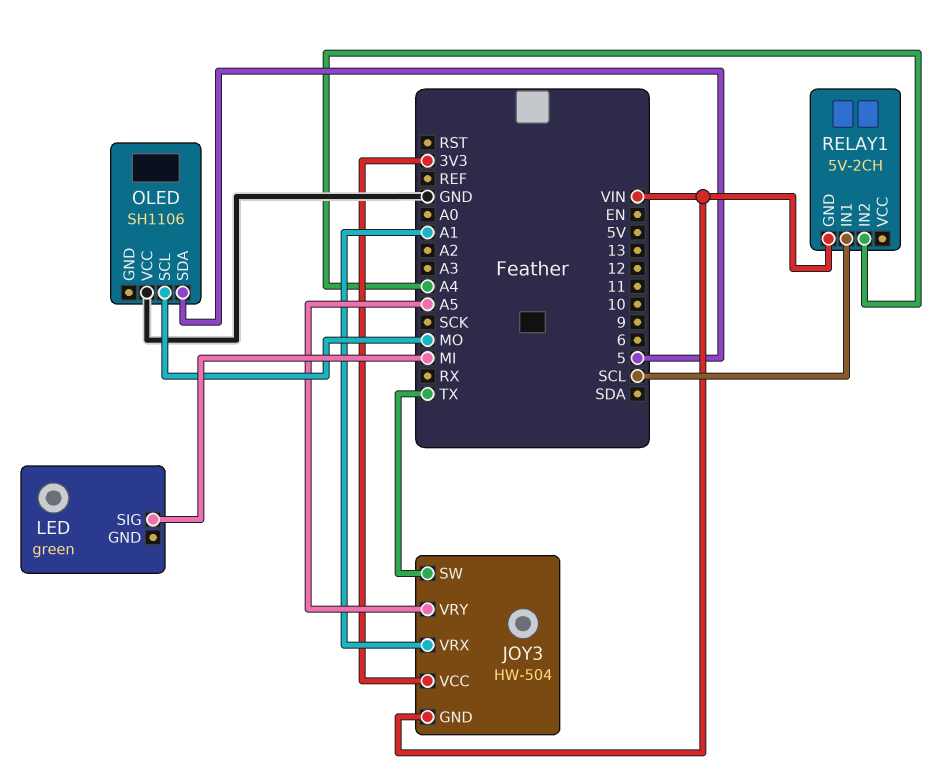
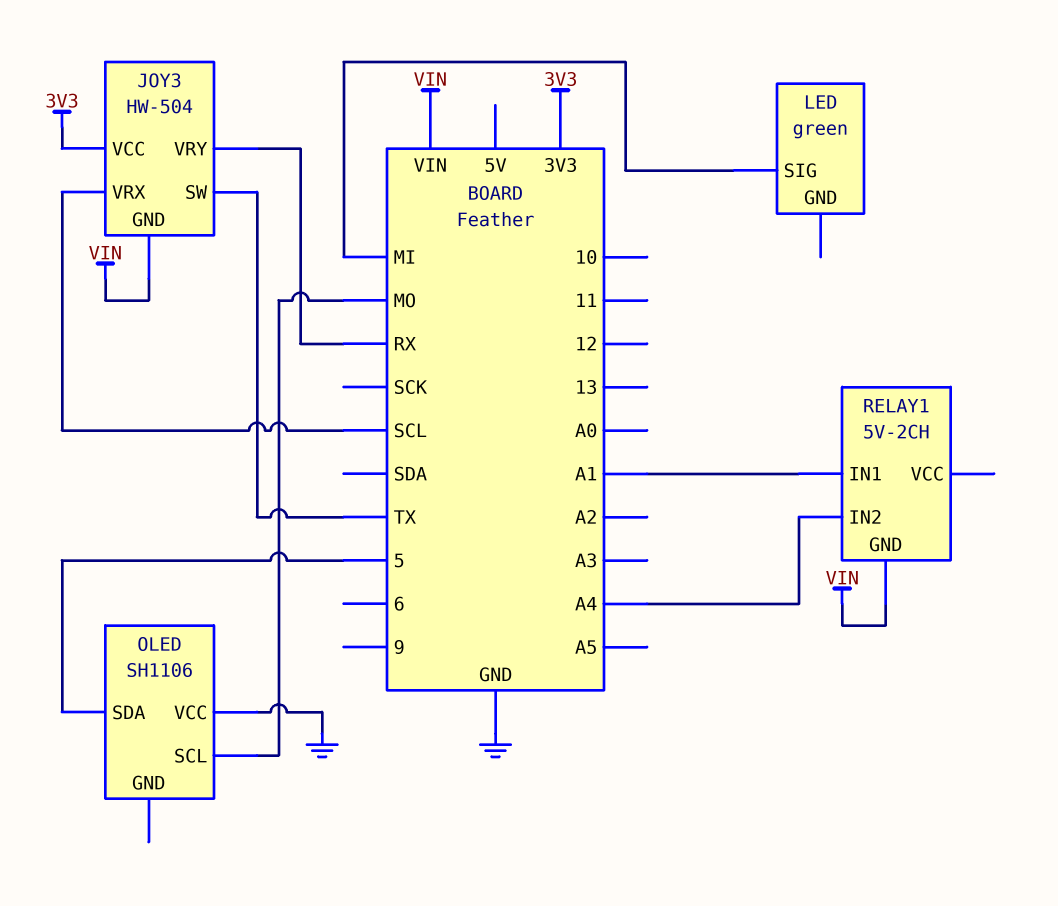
JOY3 pin VRX: A1 -> SCL
JOY3 pin VRY: A5 -> RX
RELAY1 pin IN1: SCL -> A1

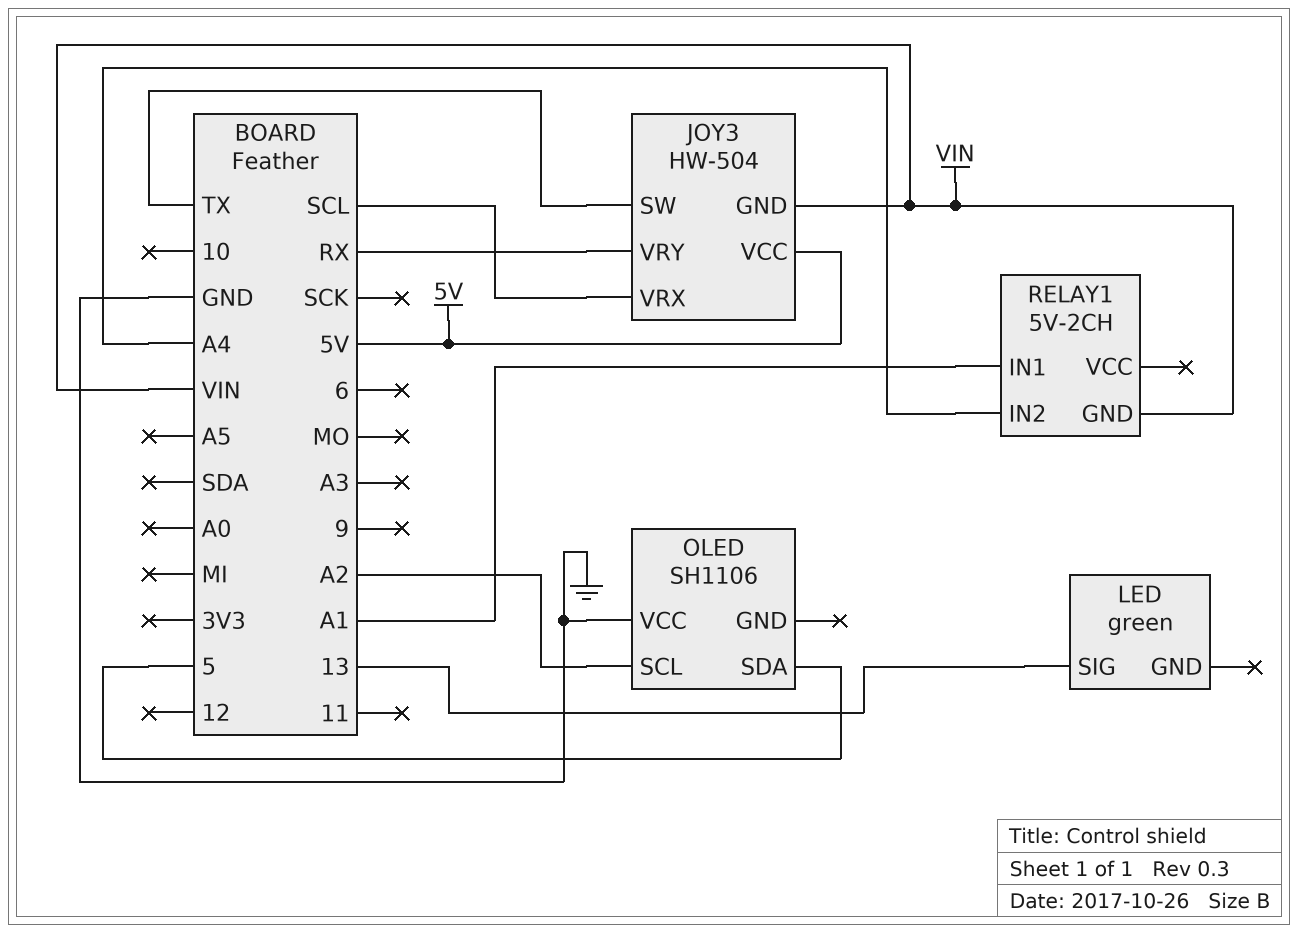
JOY3 pin VCC: 3V3 -> 5V
LED pin SIG: MI -> 13
OLED pin SCL: MO -> A2

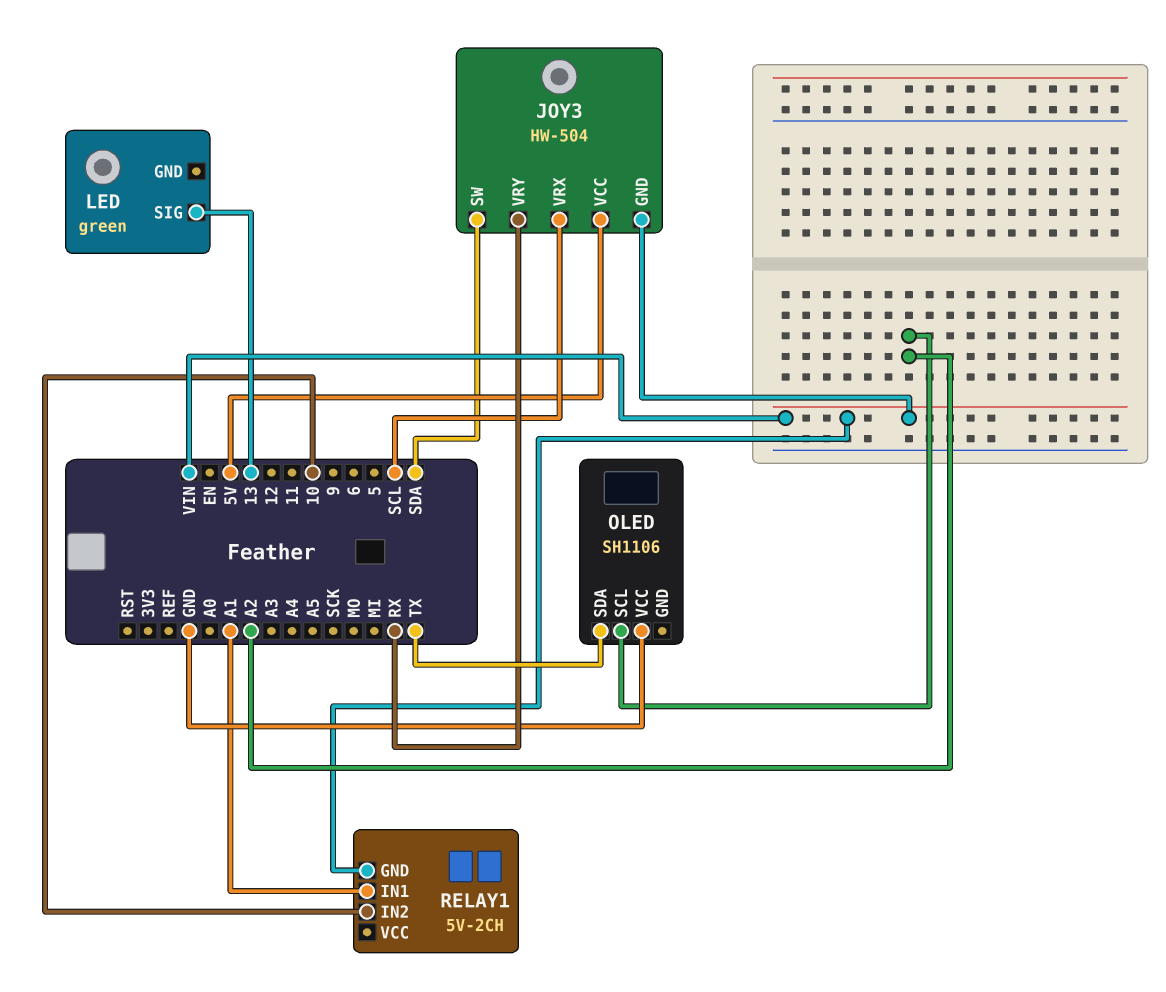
JOY3 pin SW: TX -> SDA
OLED pin SDA: 5 -> TX
RELAY1 pin IN2: A4 -> 10

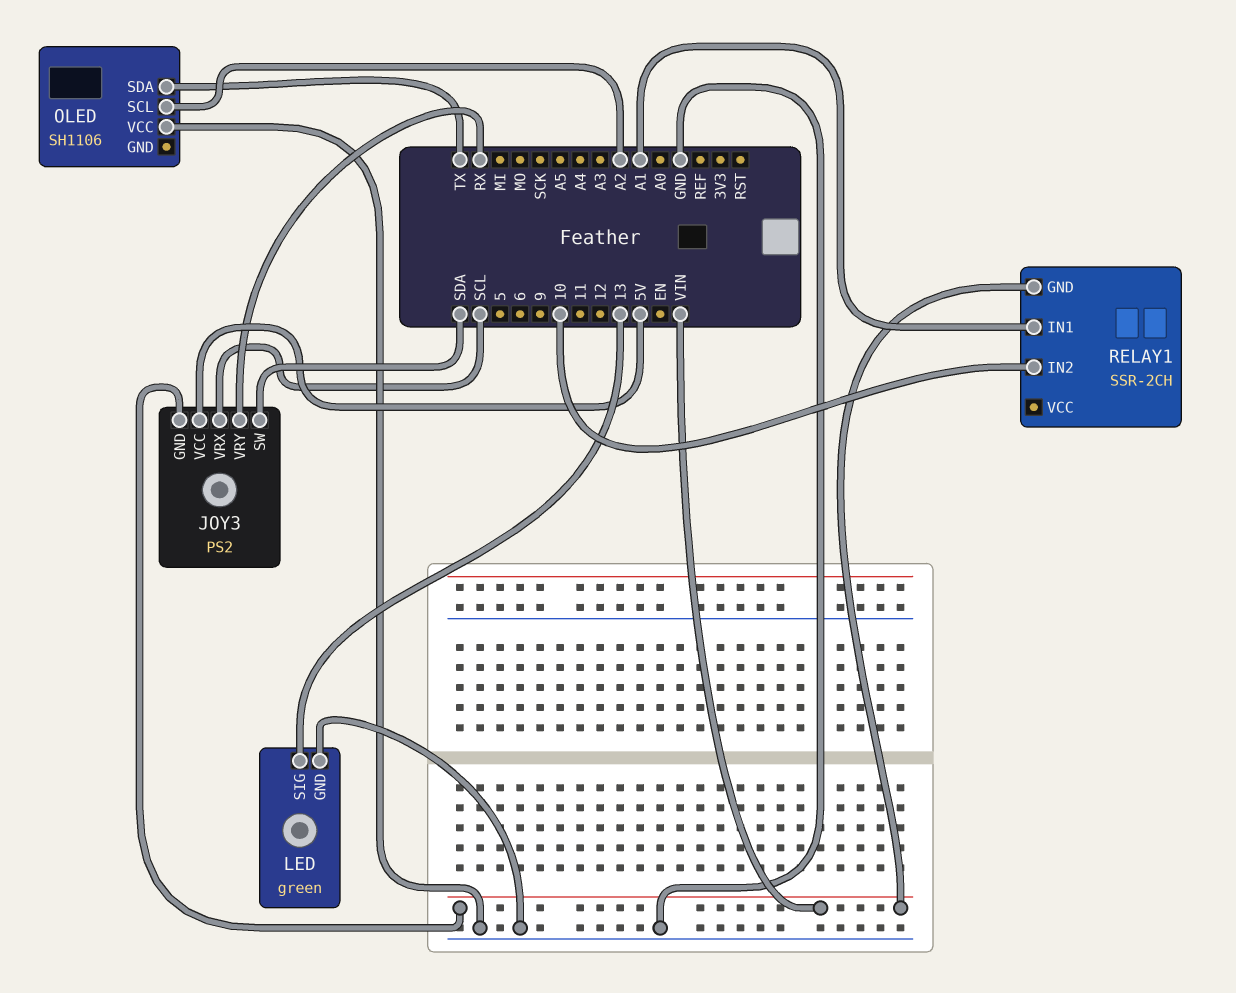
JOY3: HW-504 -> PS2
LED pin GND: none -> GND
RELAY1: 5V-2CH -> SSR-2CH

